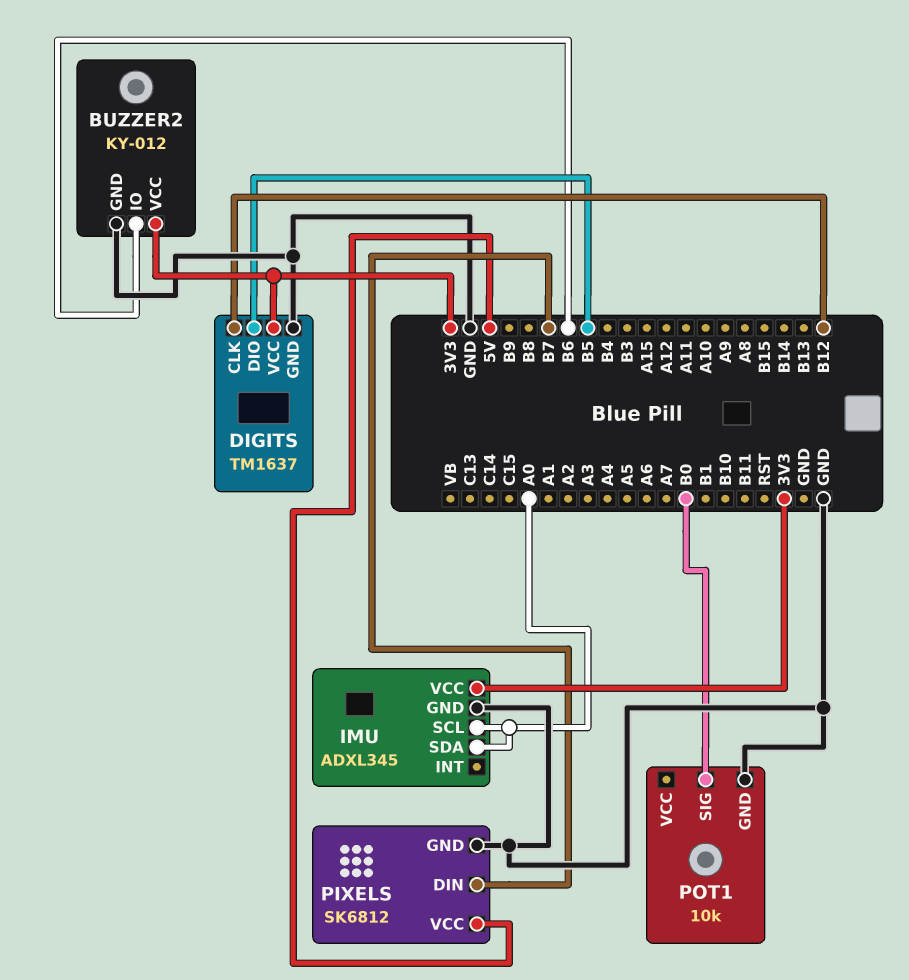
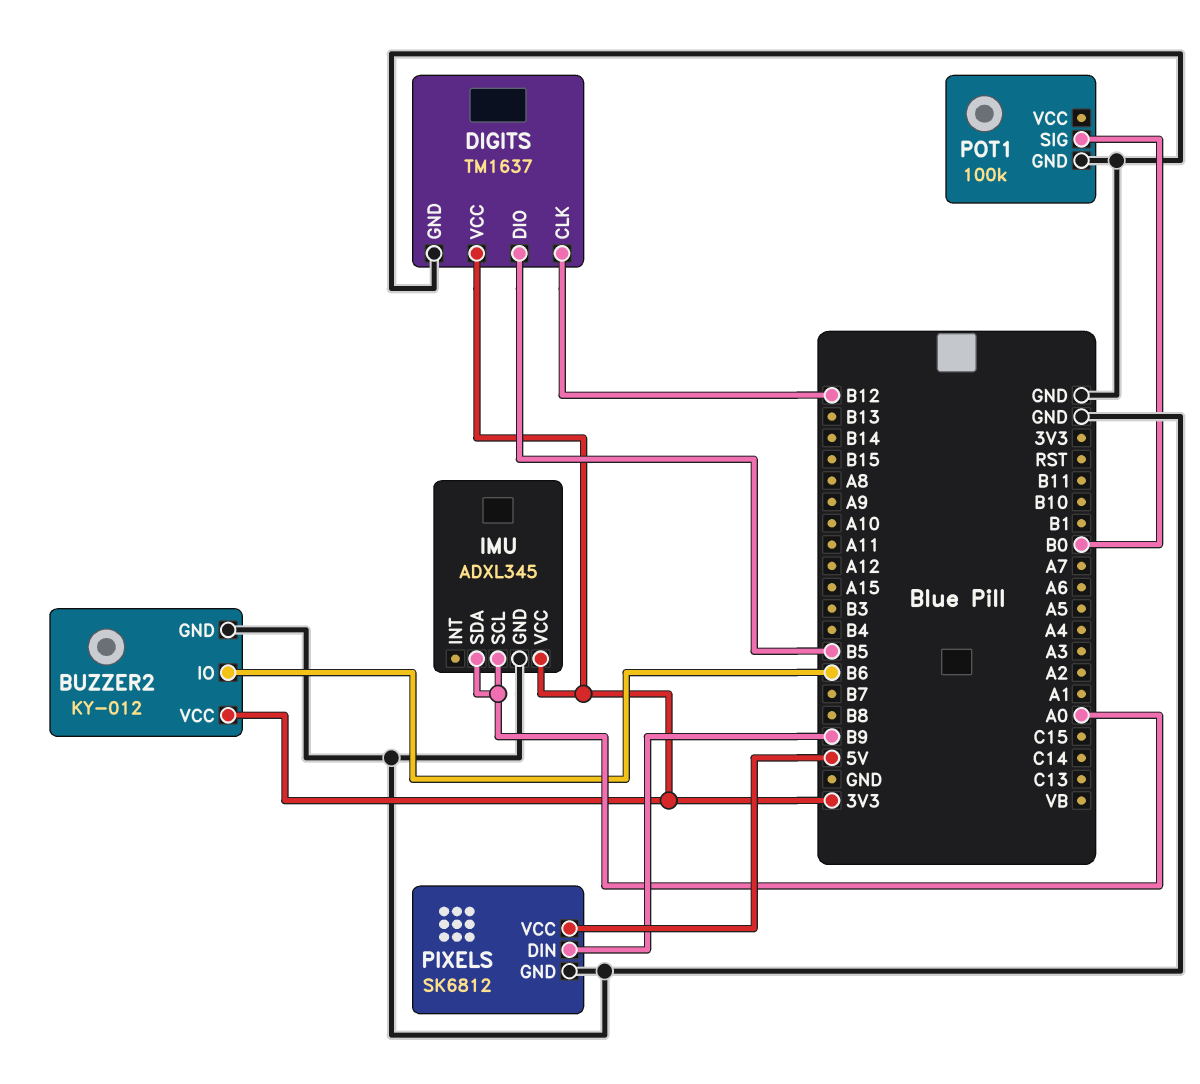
PIXELS pin DIN: B7 -> B9
POT1: 10k -> 100k

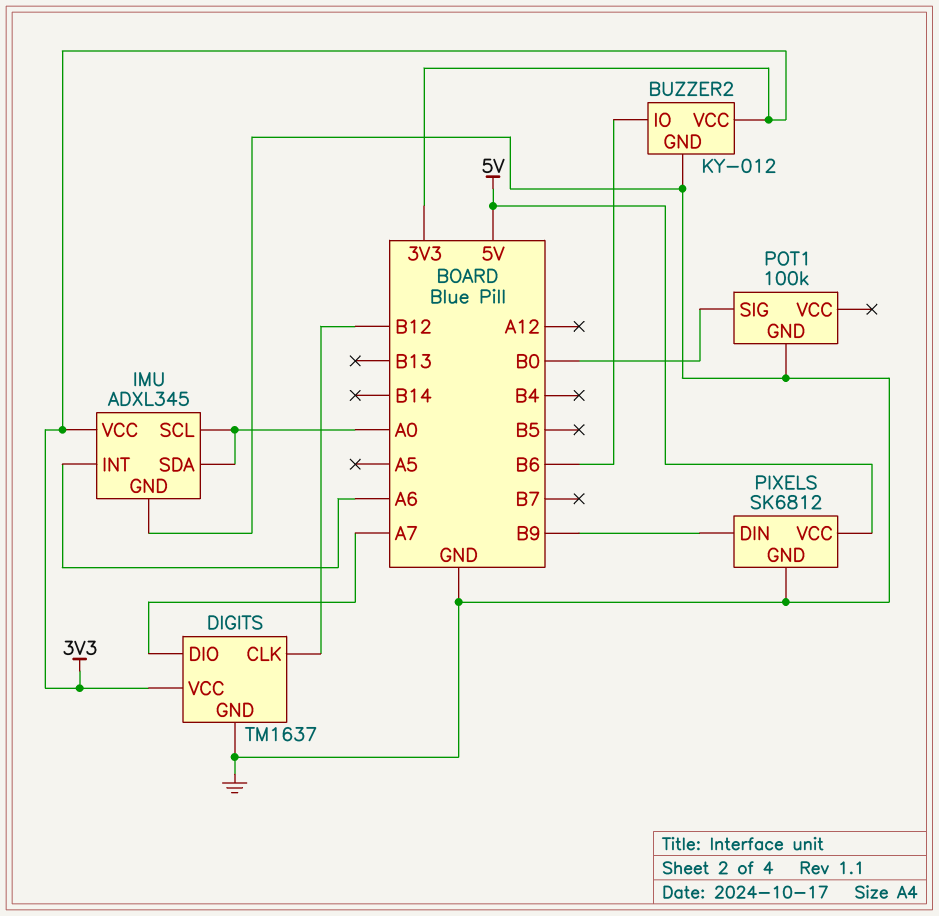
DIGITS pin DIO: B5 -> A7
IMU pin INT: none -> A6

